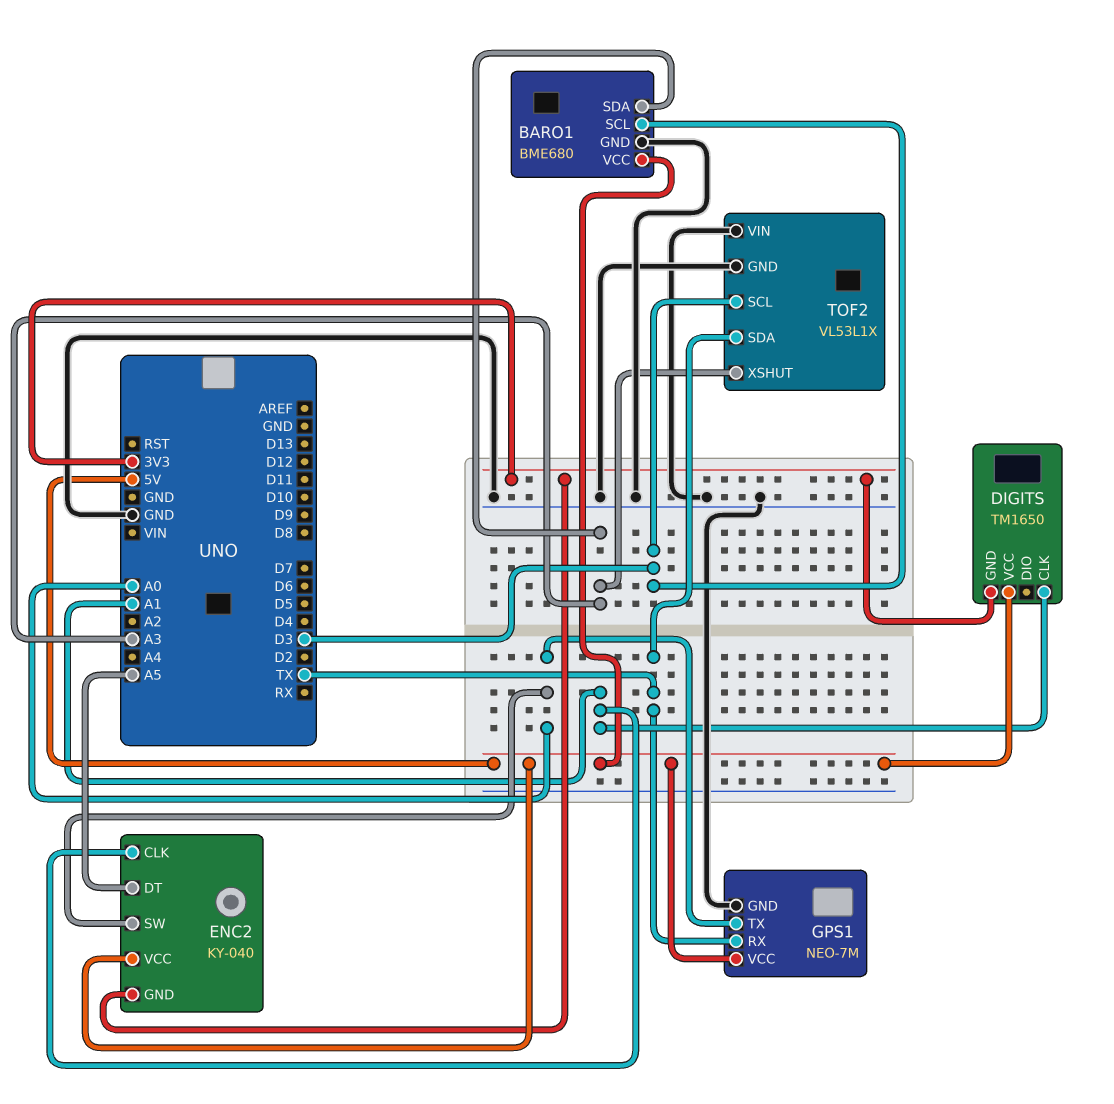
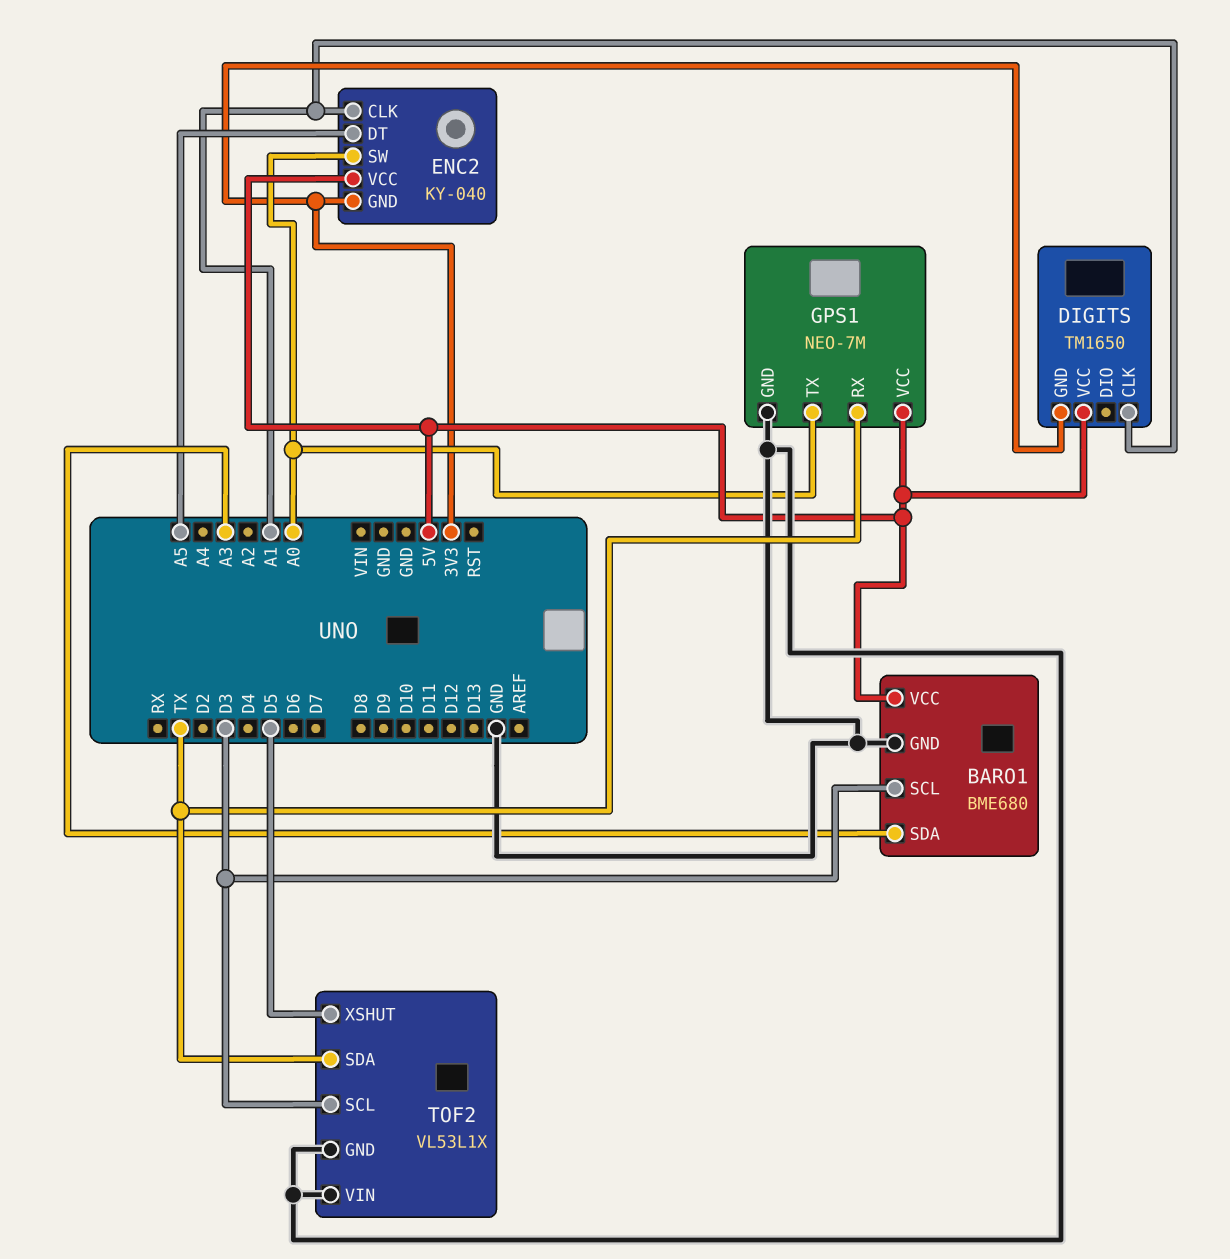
TOF2 pin XSHUT: A3 -> D5

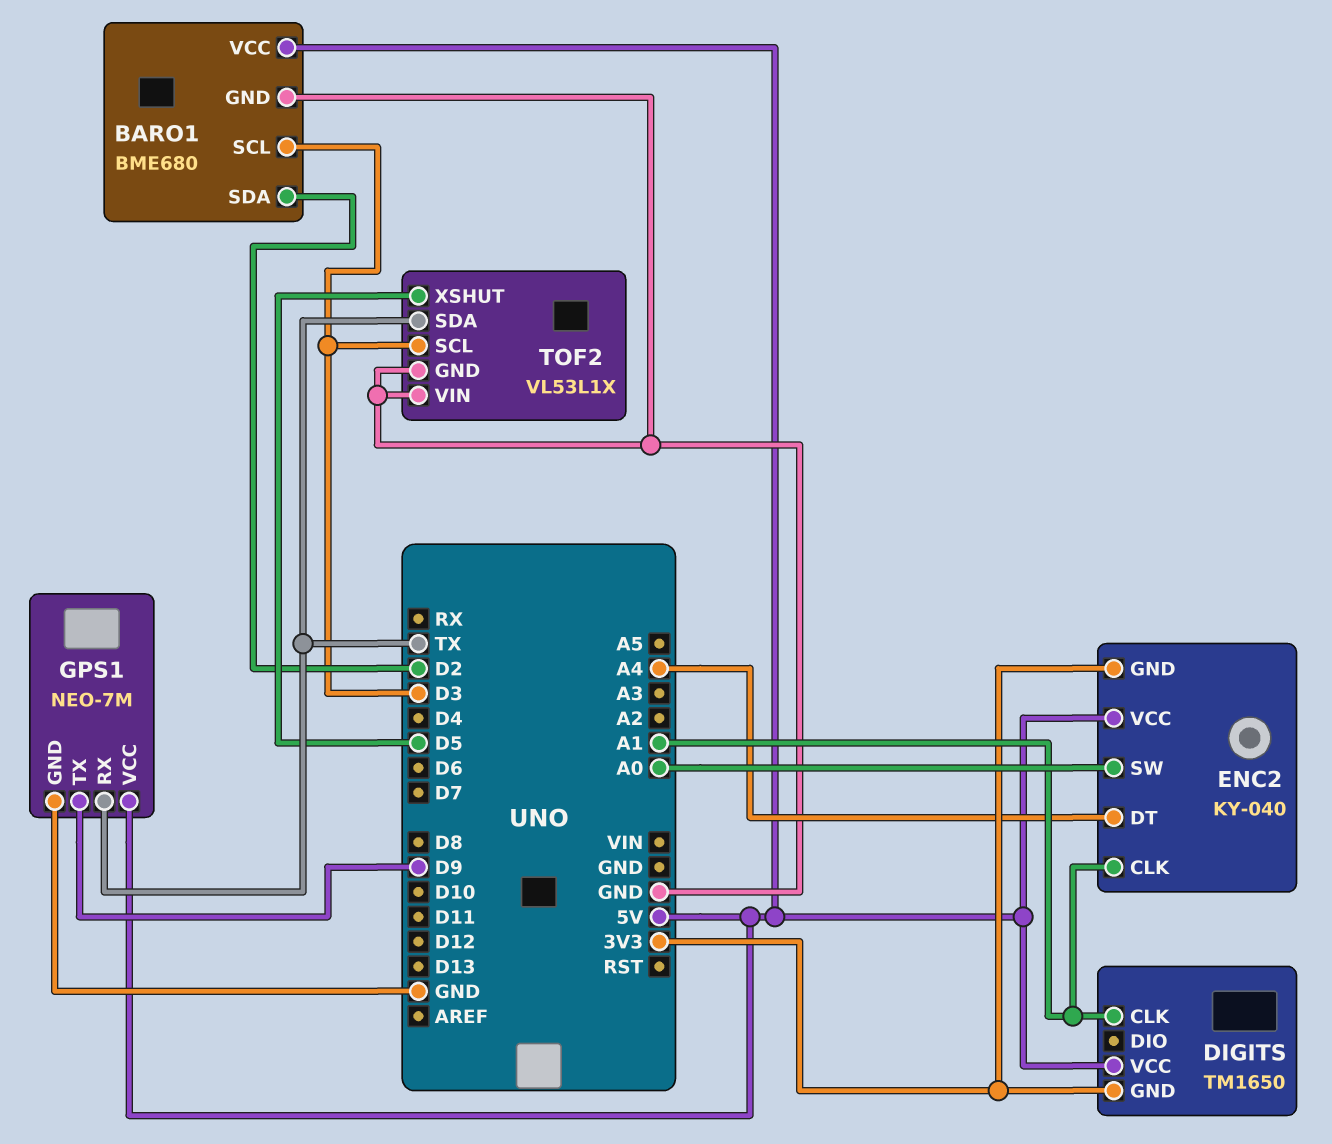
BARO1 pin SDA: A3 -> D2
ENC2 pin DT: A5 -> A4
GPS1 pin TX: A0 -> D9

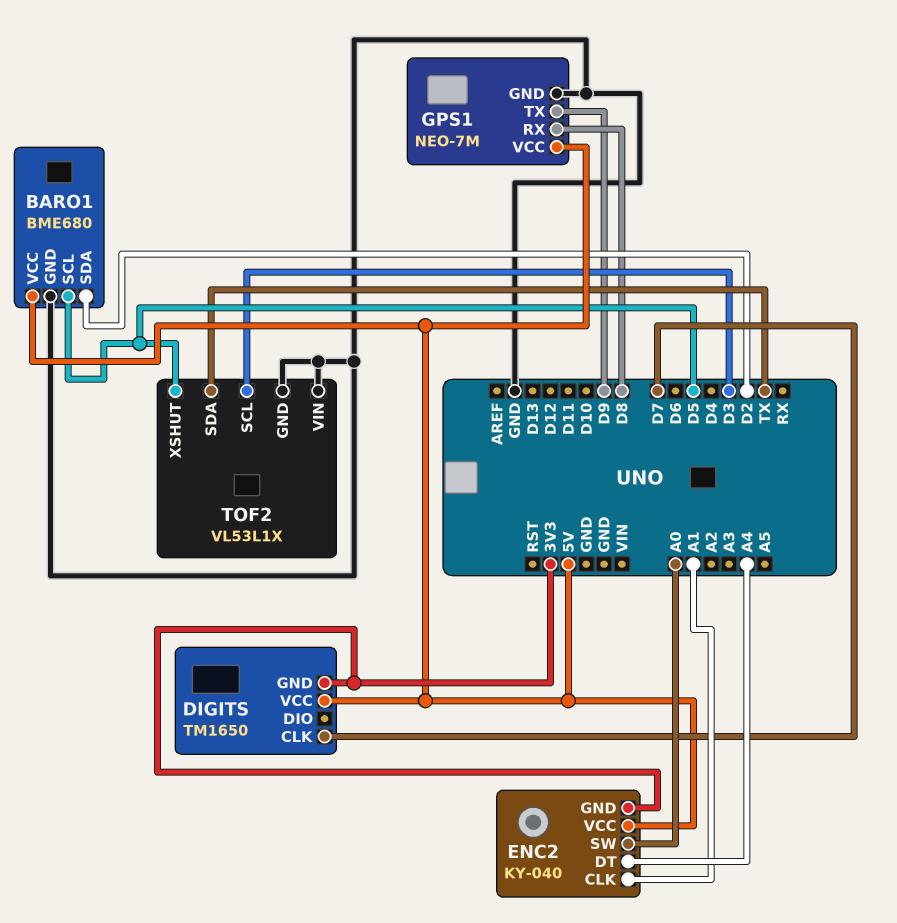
BARO1 pin SCL: D3 -> D5
DIGITS pin CLK: A1 -> D7
GPS1 pin RX: TX -> D8

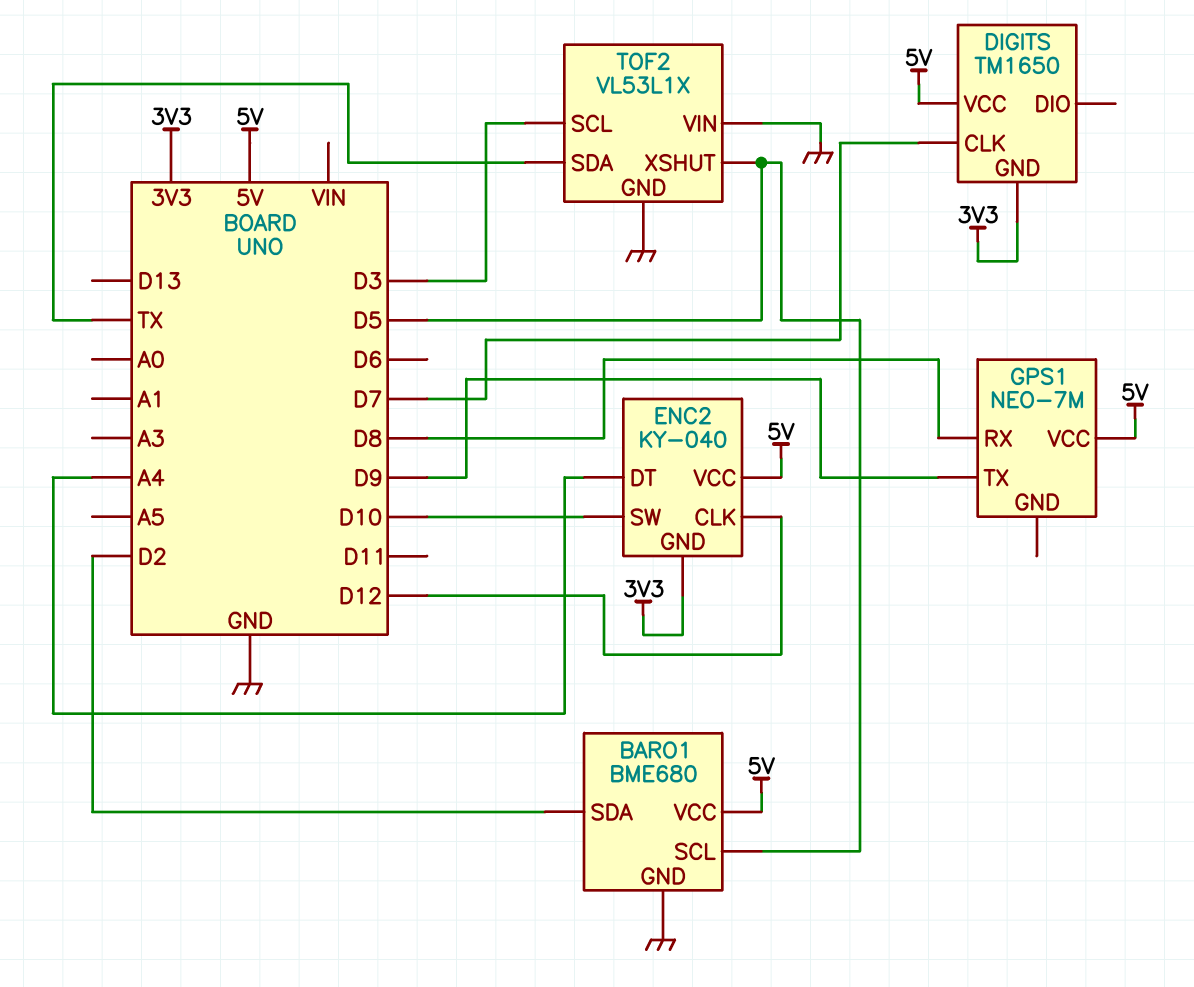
ENC2 pin CLK: A1 -> D12
ENC2 pin SW: A0 -> D10
GPS1 pin GND: GND -> none

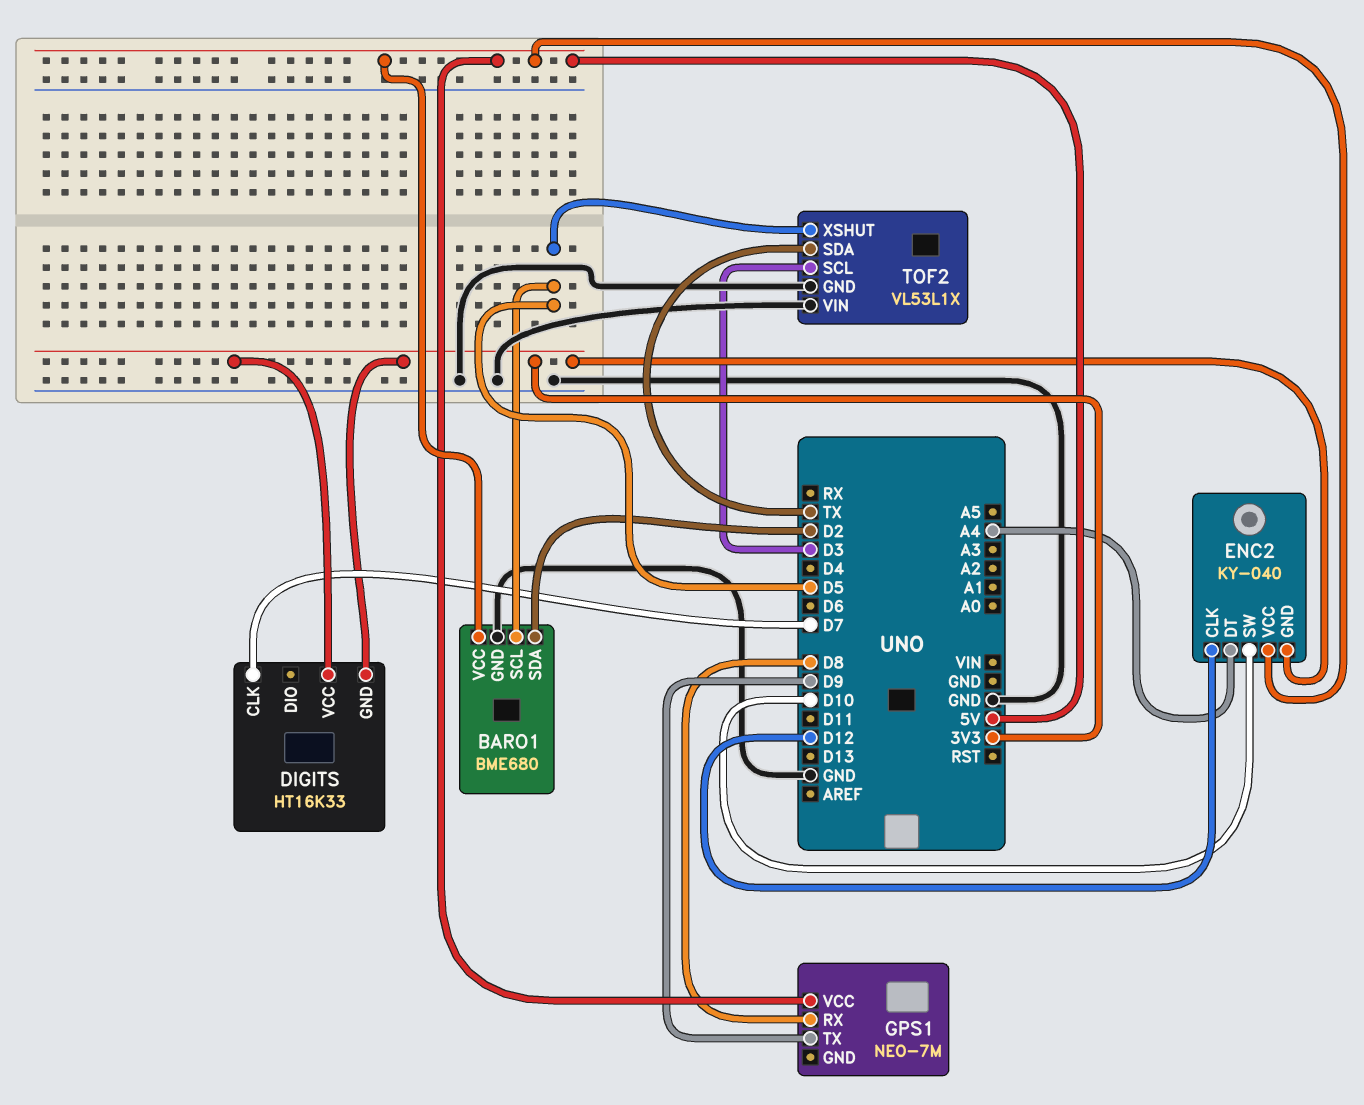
DIGITS: TM1650 -> HT16K33
DIGITS pin VCC: 5V -> 3V3

